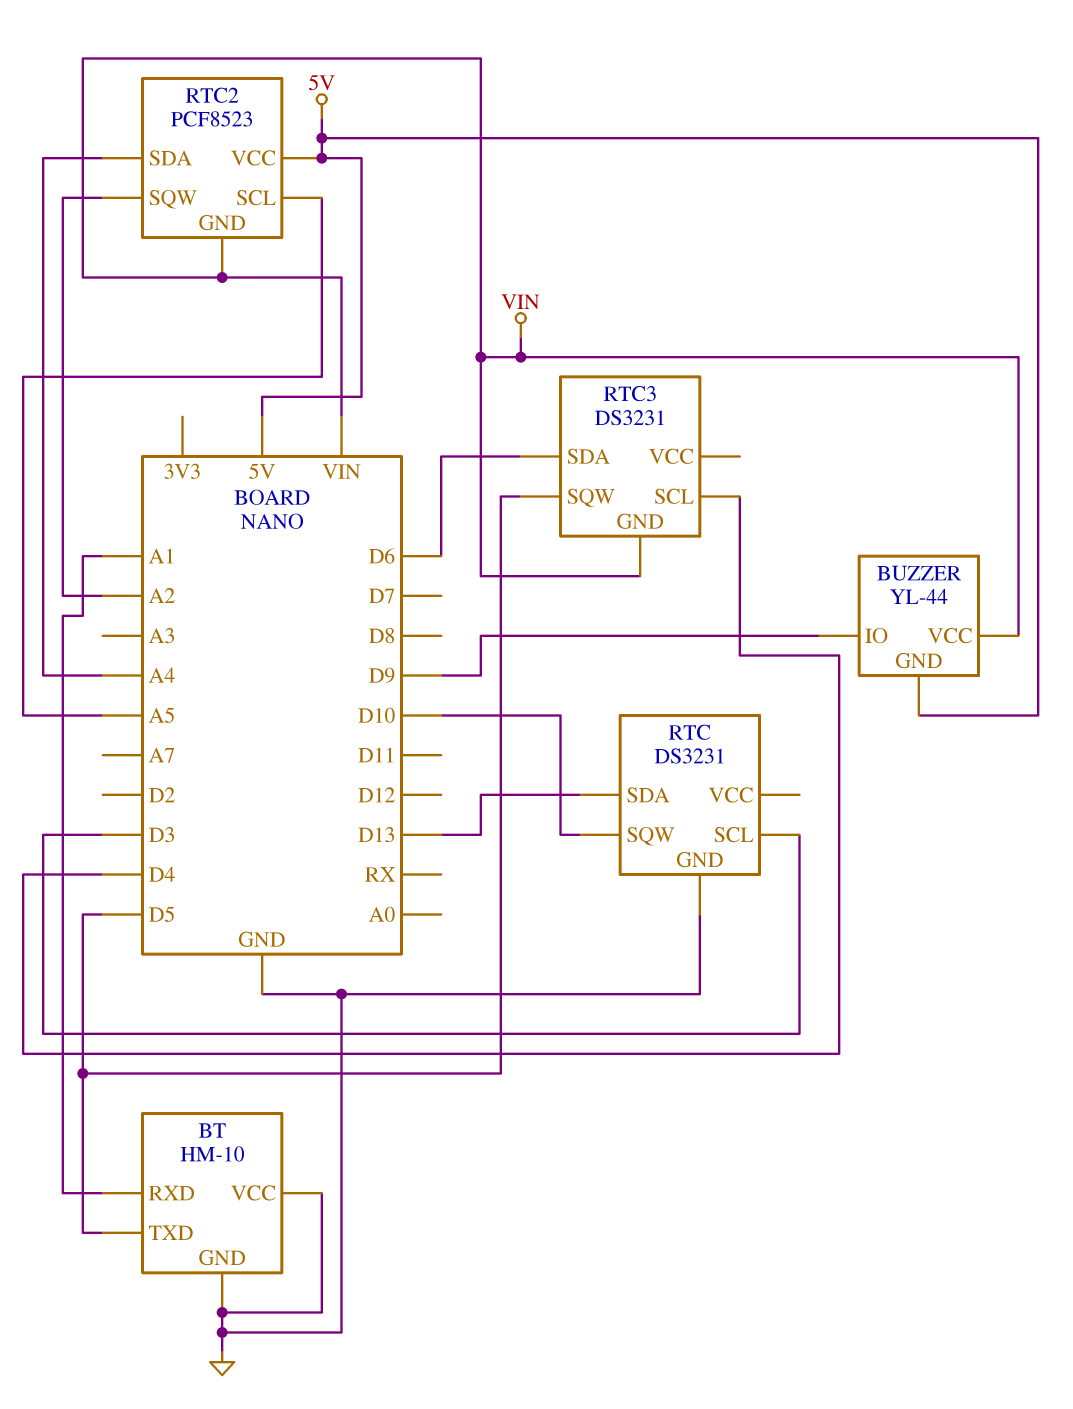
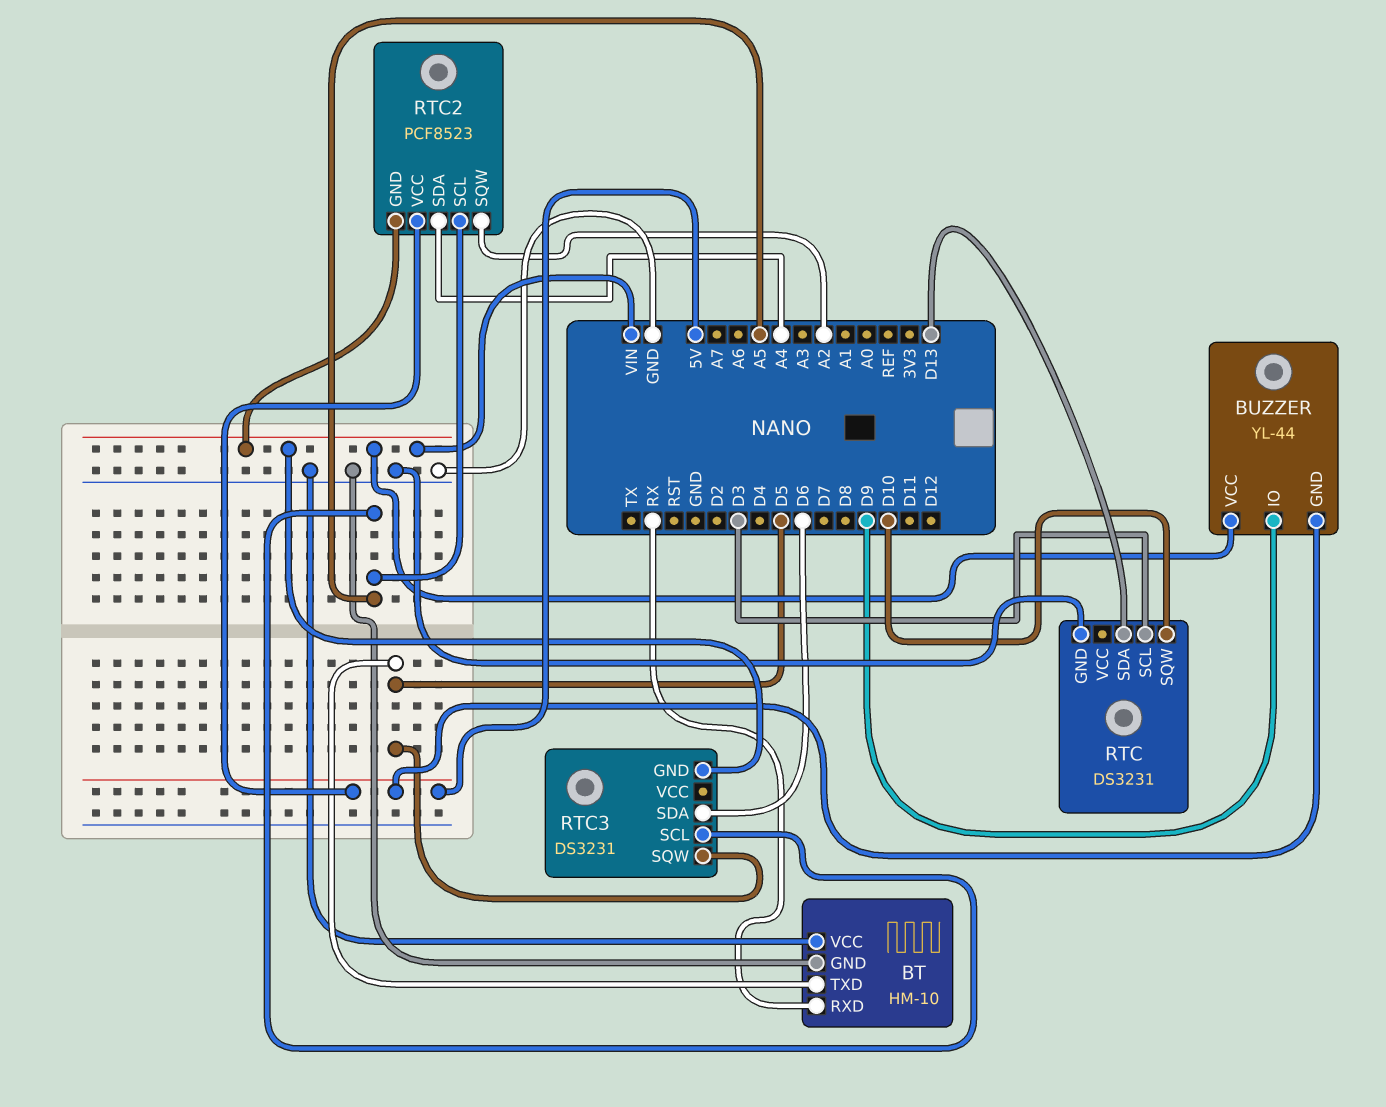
BT pin RXD: A1 -> RX
RTC3 pin SCL: D4 -> A5

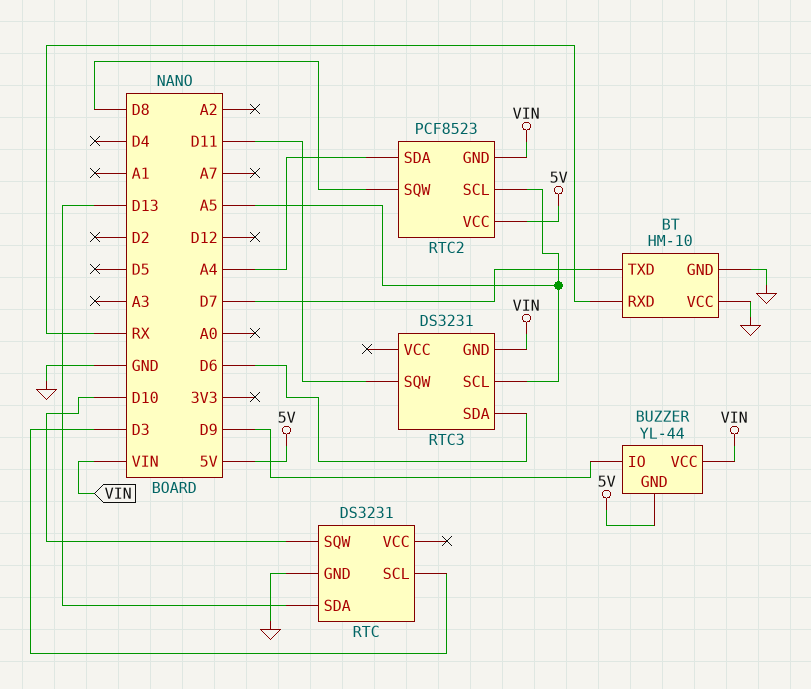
BT pin TXD: D5 -> D7
RTC2 pin SQW: A2 -> D8
RTC3 pin SQW: D5 -> D11

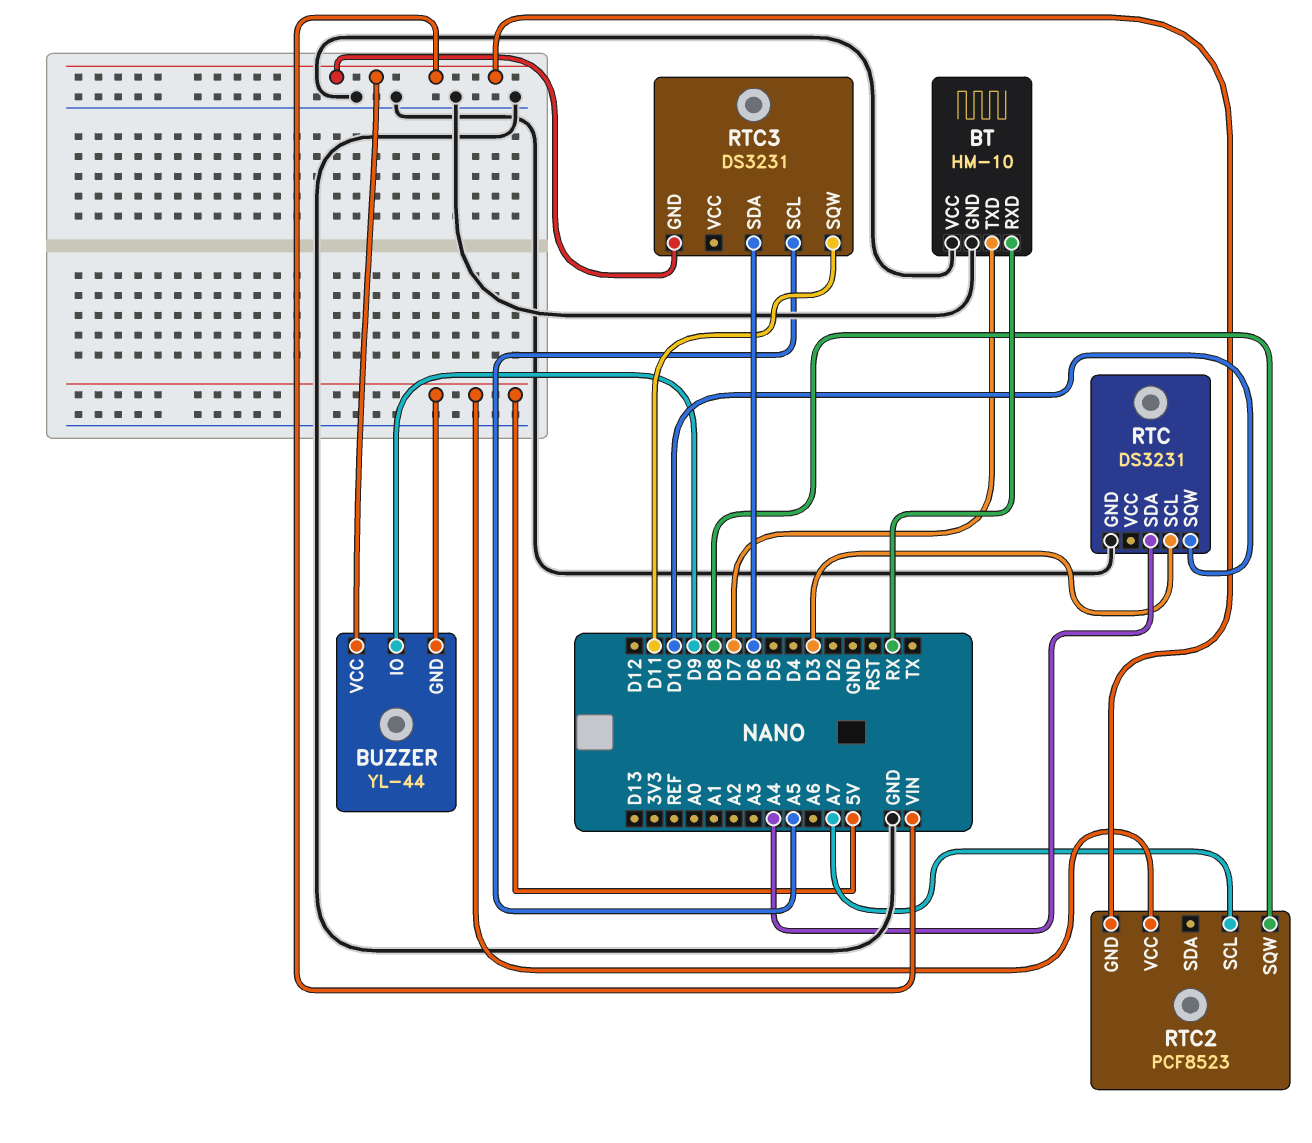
RTC pin SDA: D13 -> A4
RTC2 pin SCL: A5 -> A7
RTC2 pin SDA: A4 -> none

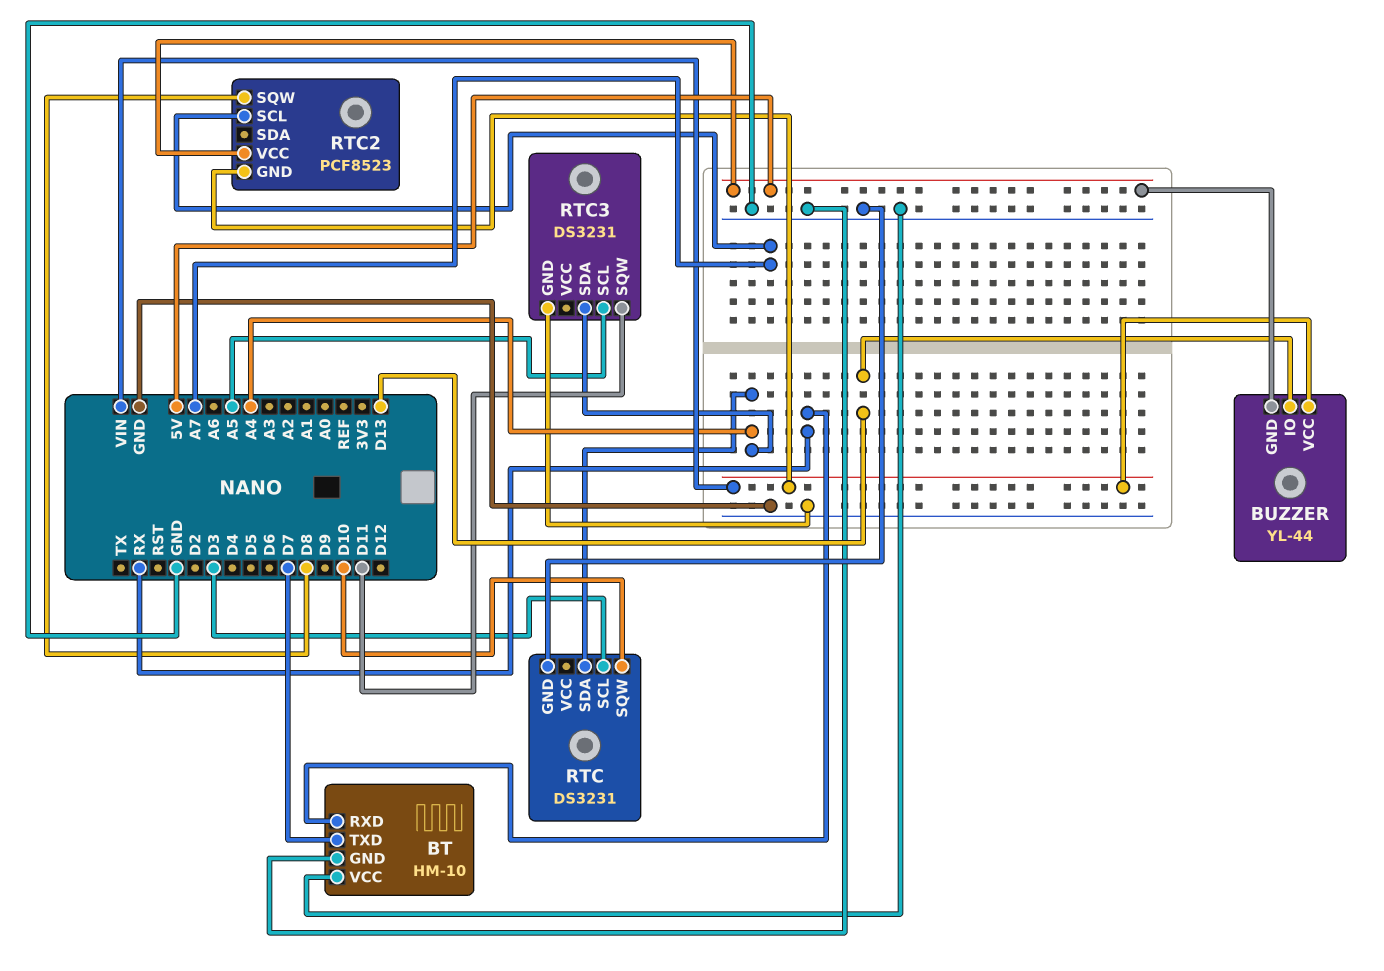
BUZZER pin IO: D9 -> D13
RTC3 pin GND: VIN -> GND
RTC3 pin SDA: D6 -> A4

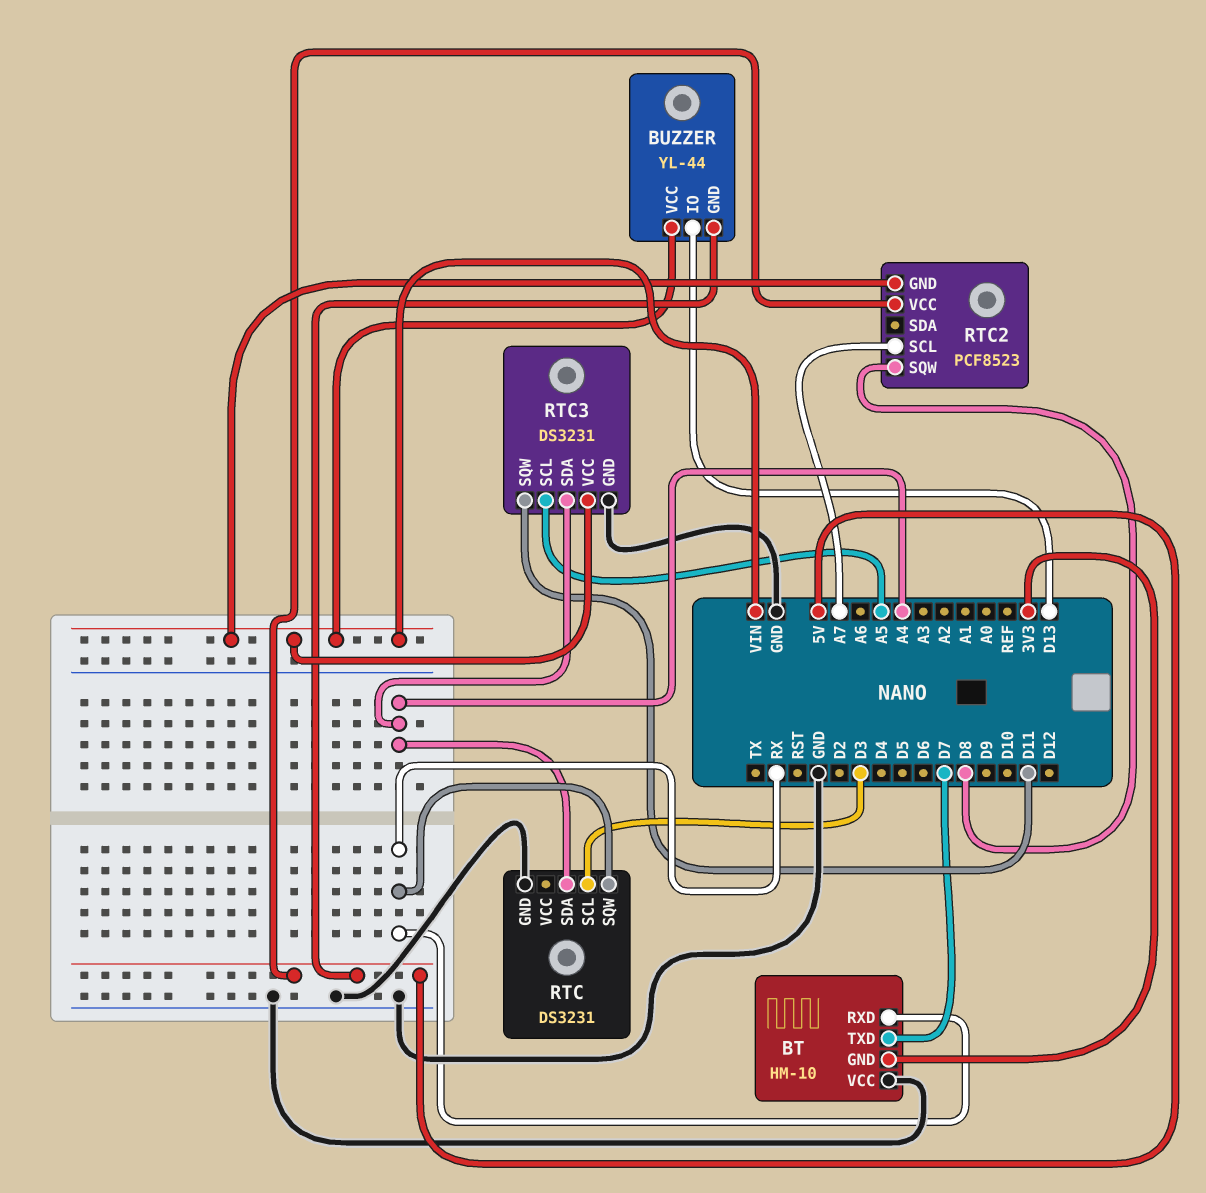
BT pin GND: GND -> 3V3
RTC pin SQW: D10 -> RX
RTC3 pin VCC: none -> VIN

